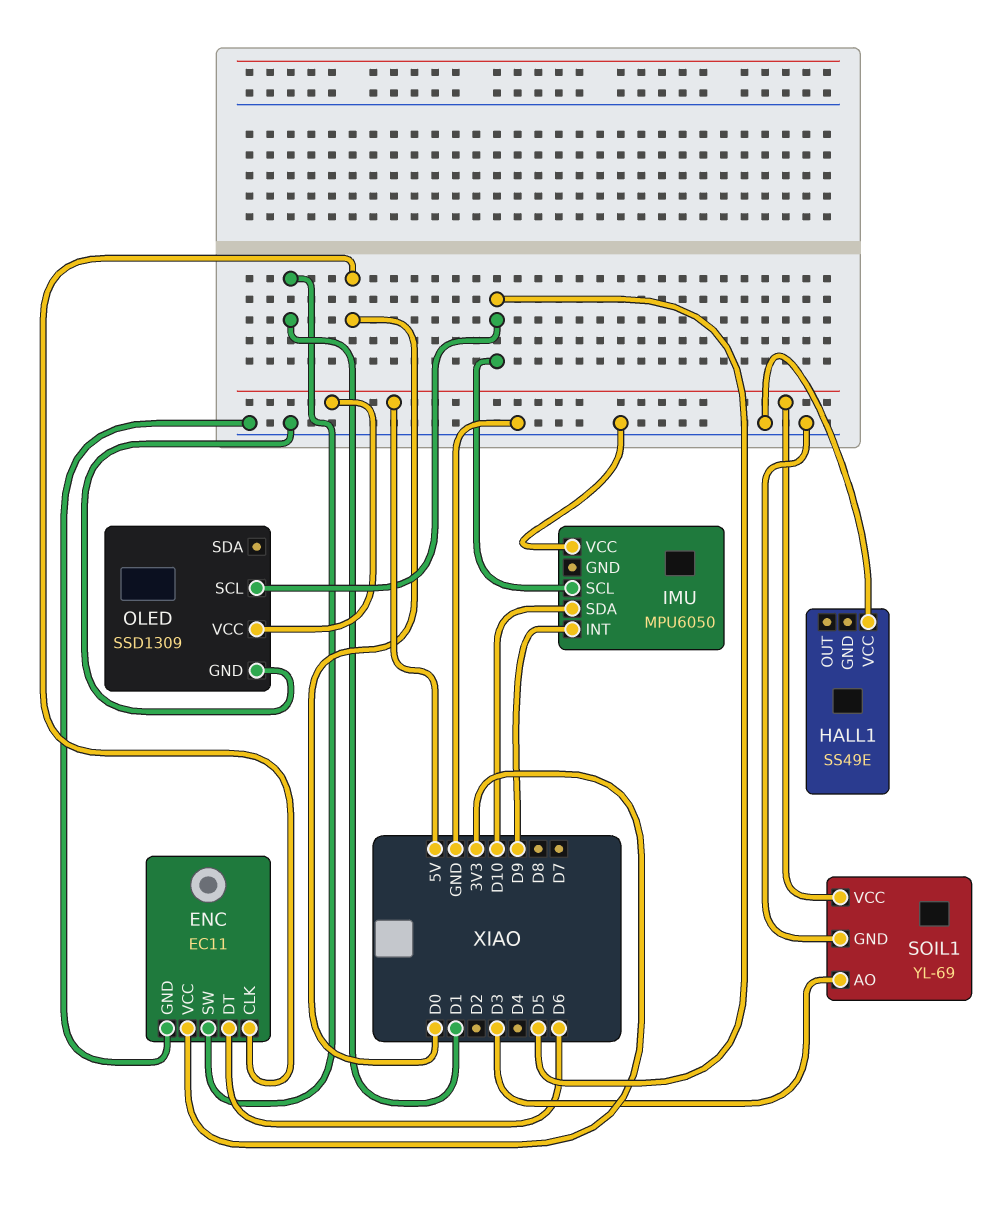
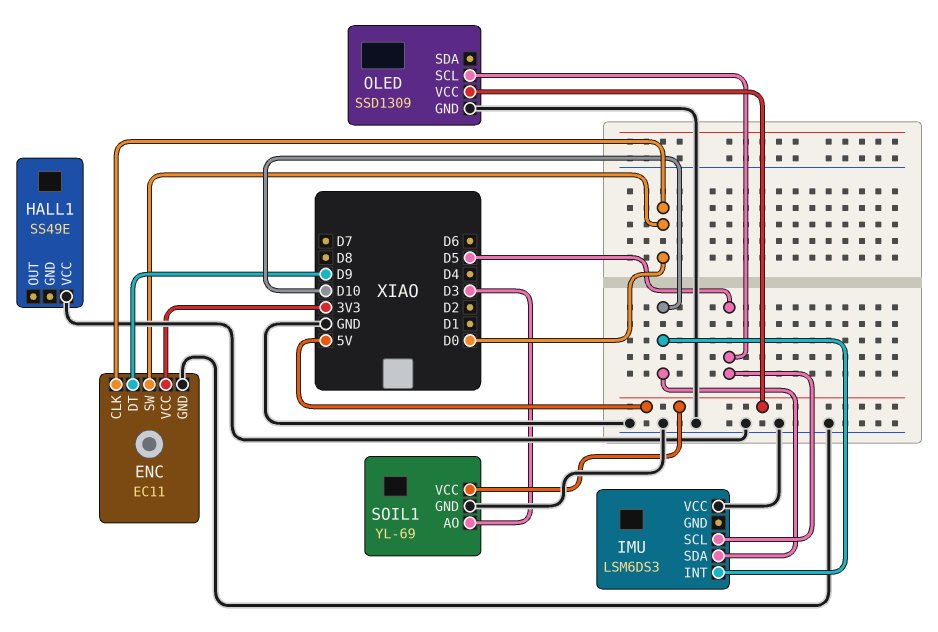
ENC pin DT: D6 -> D9
ENC pin SW: D1 -> D0
IMU: MPU6050 -> LSM6DS3
IMU pin INT: D9 -> D10

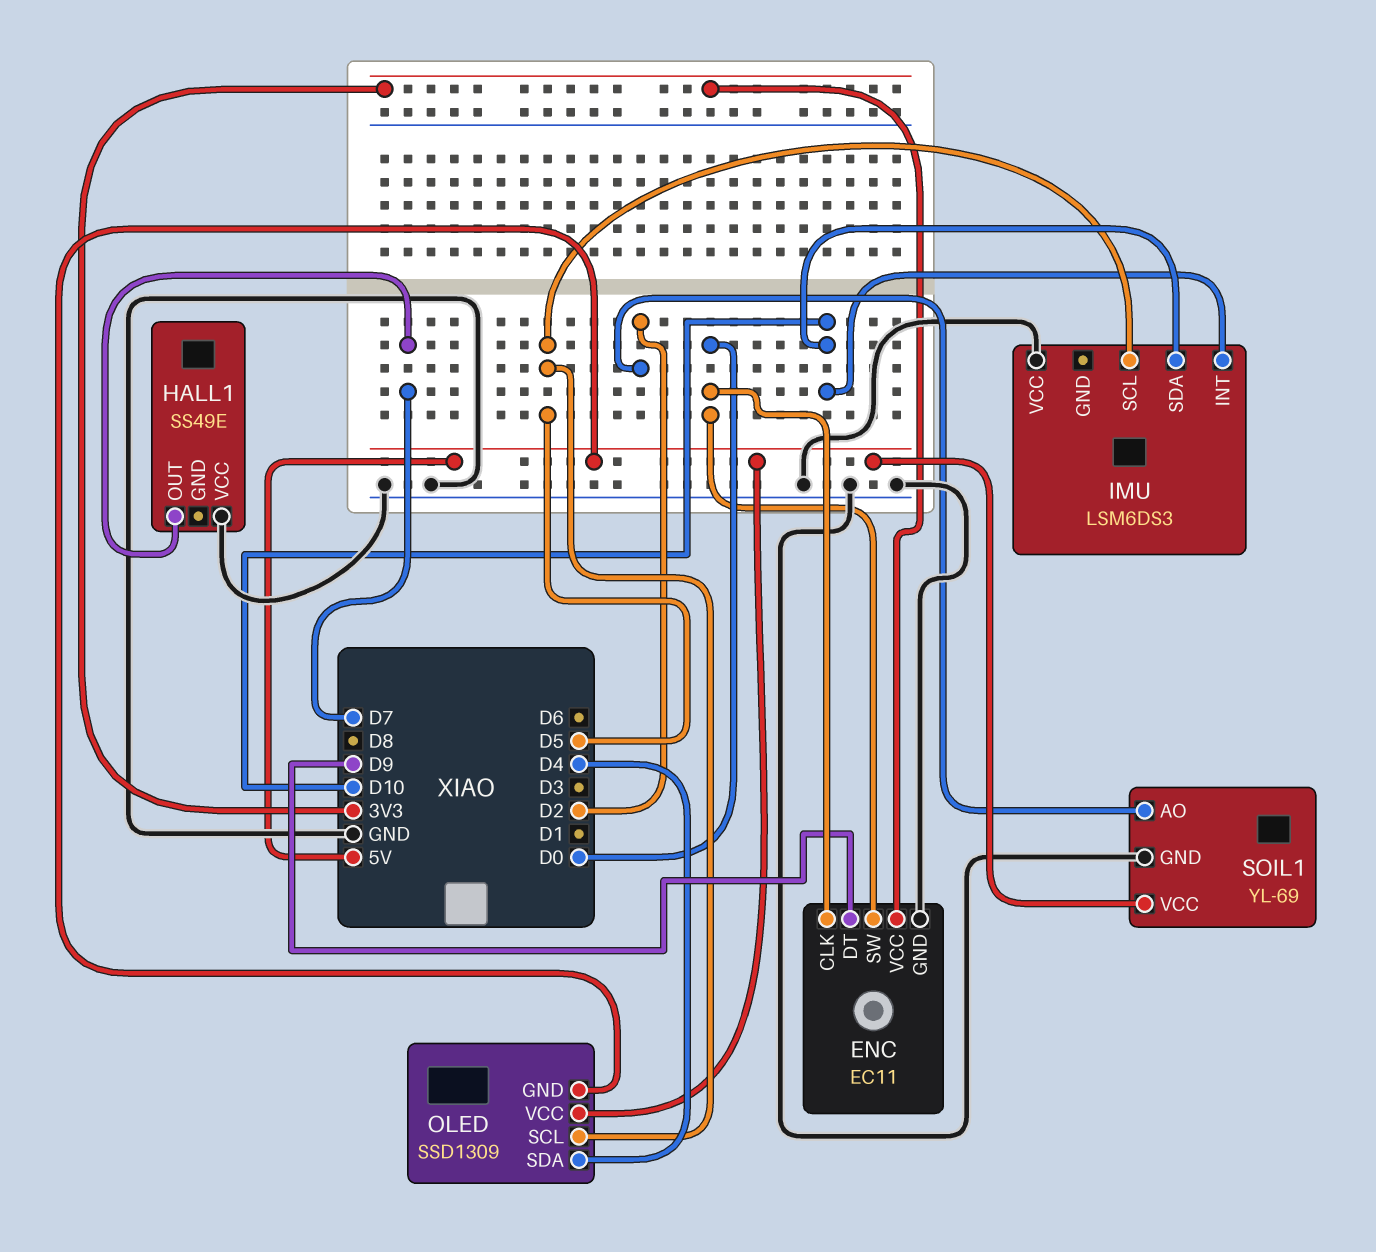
HALL1 pin OUT: none -> D7
OLED pin GND: GND -> 5V
OLED pin SDA: none -> D4
SOIL1 pin AO: D3 -> D2

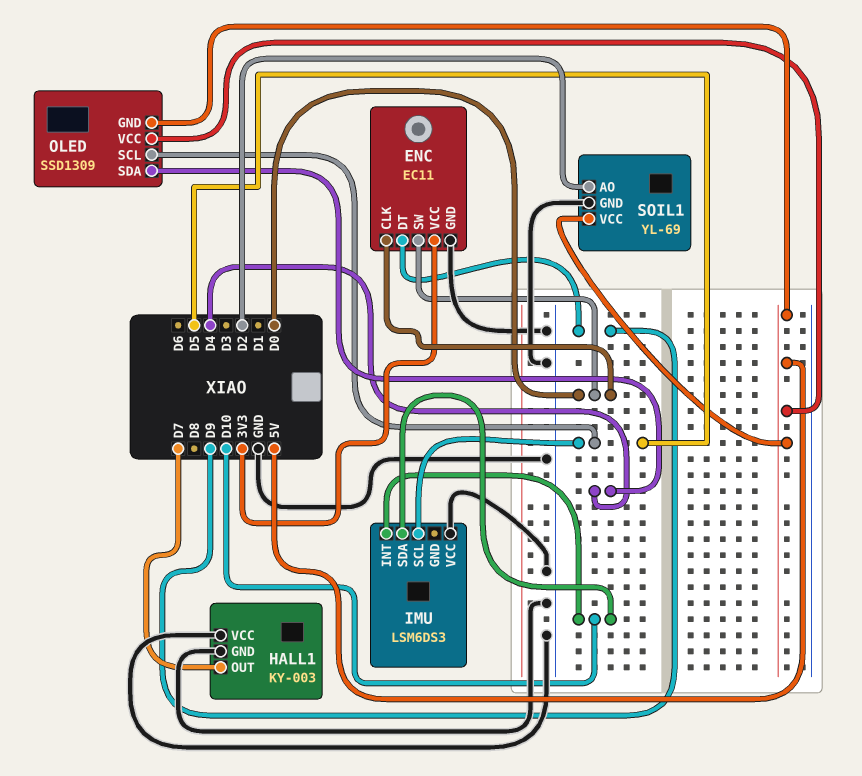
HALL1: SS49E -> KY-003
HALL1 pin GND: none -> GND

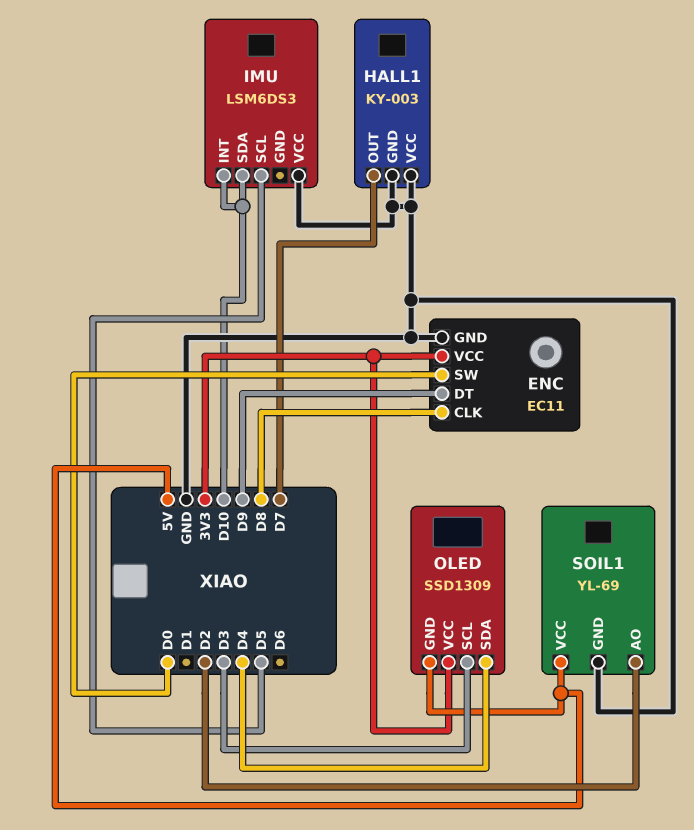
ENC pin CLK: D0 -> D8
OLED pin SCL: D5 -> D3
OLED pin VCC: 5V -> 3V3

